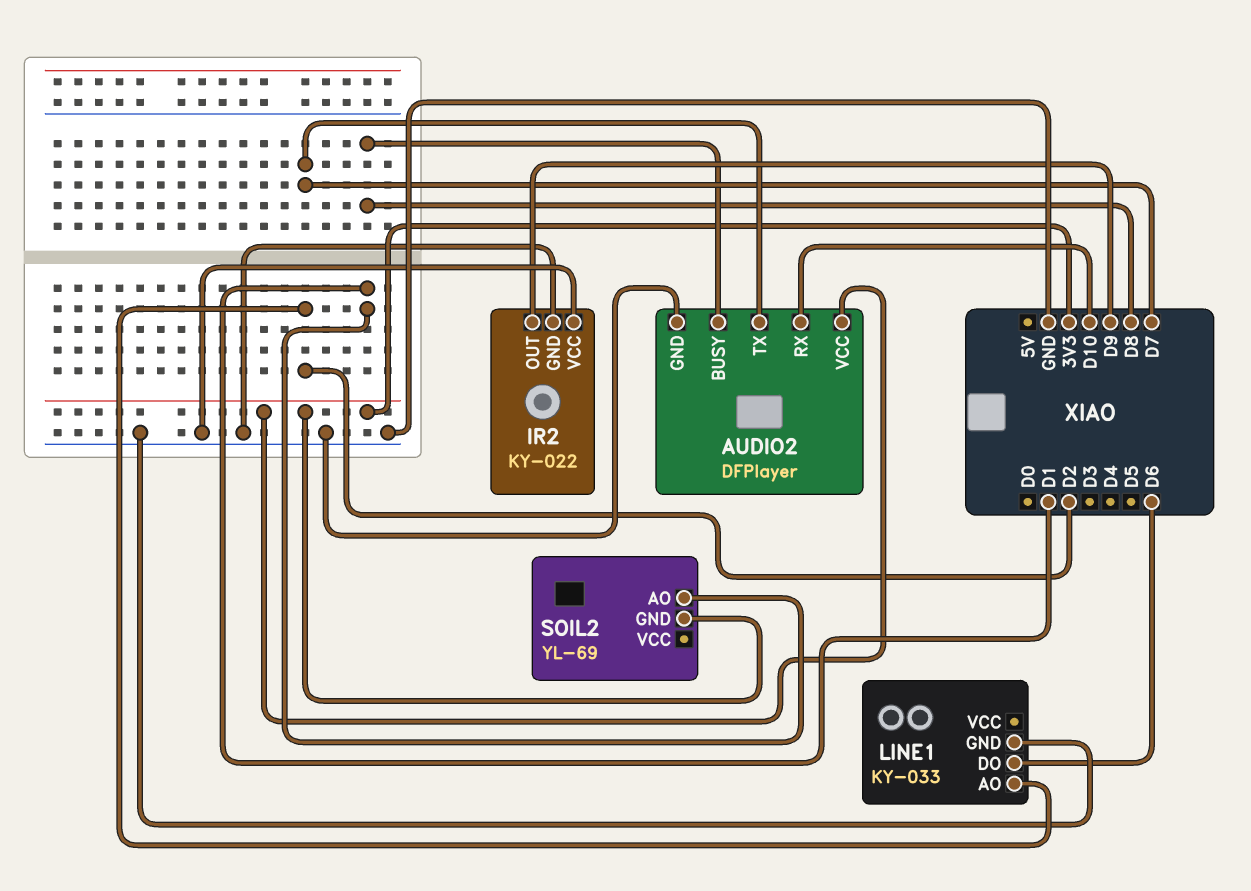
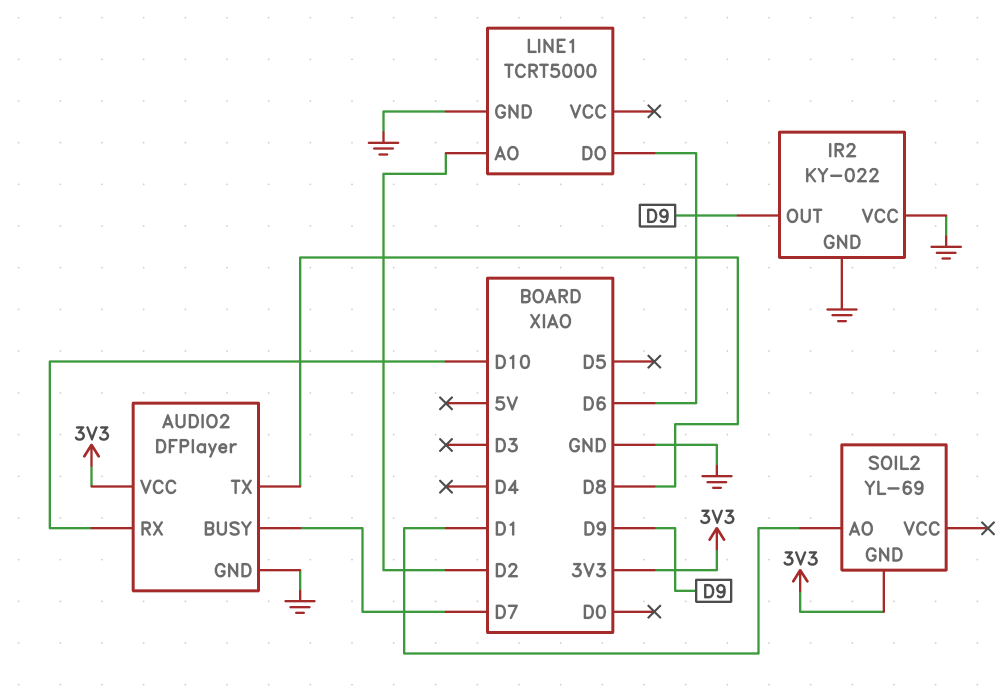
AUDIO2 pin BUSY: D8 -> D7
AUDIO2 pin TX: D7 -> D8
LINE1: KY-033 -> TCRT5000

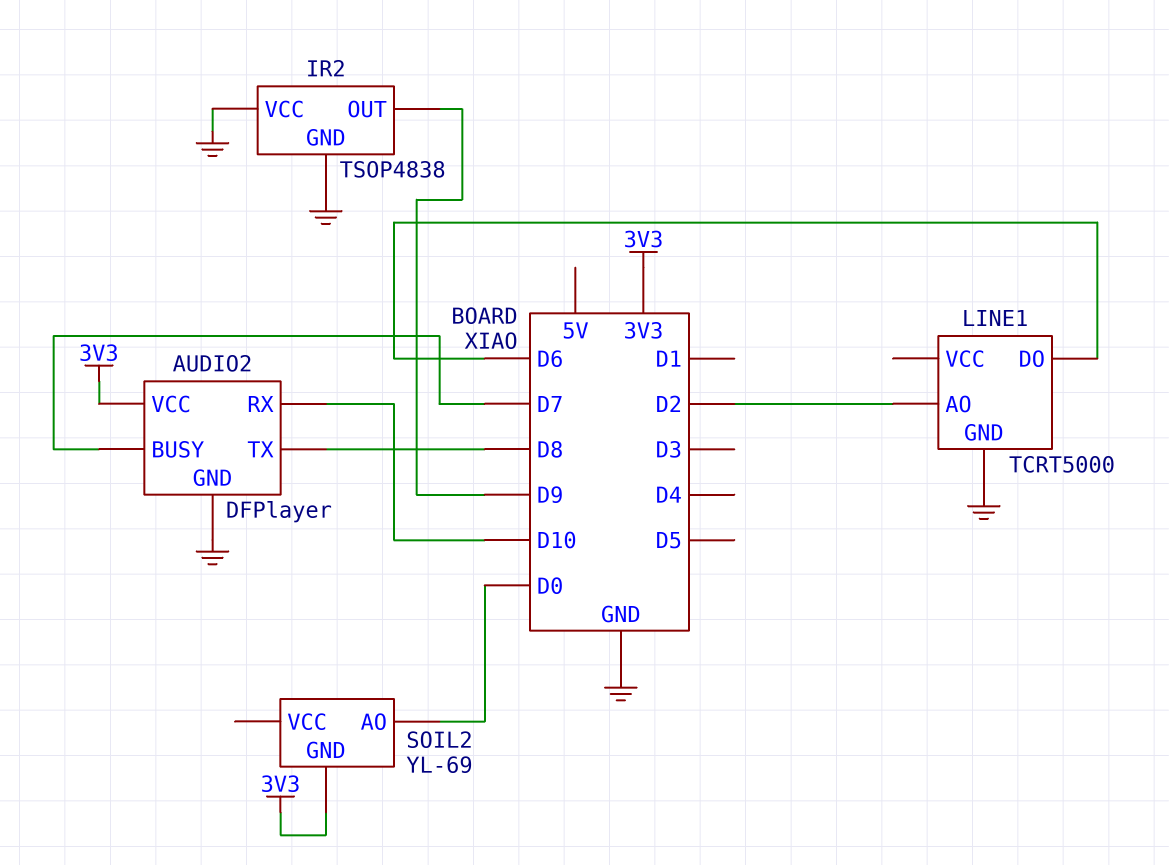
IR2: KY-022 -> TSOP4838
SOIL2 pin AO: D1 -> D0

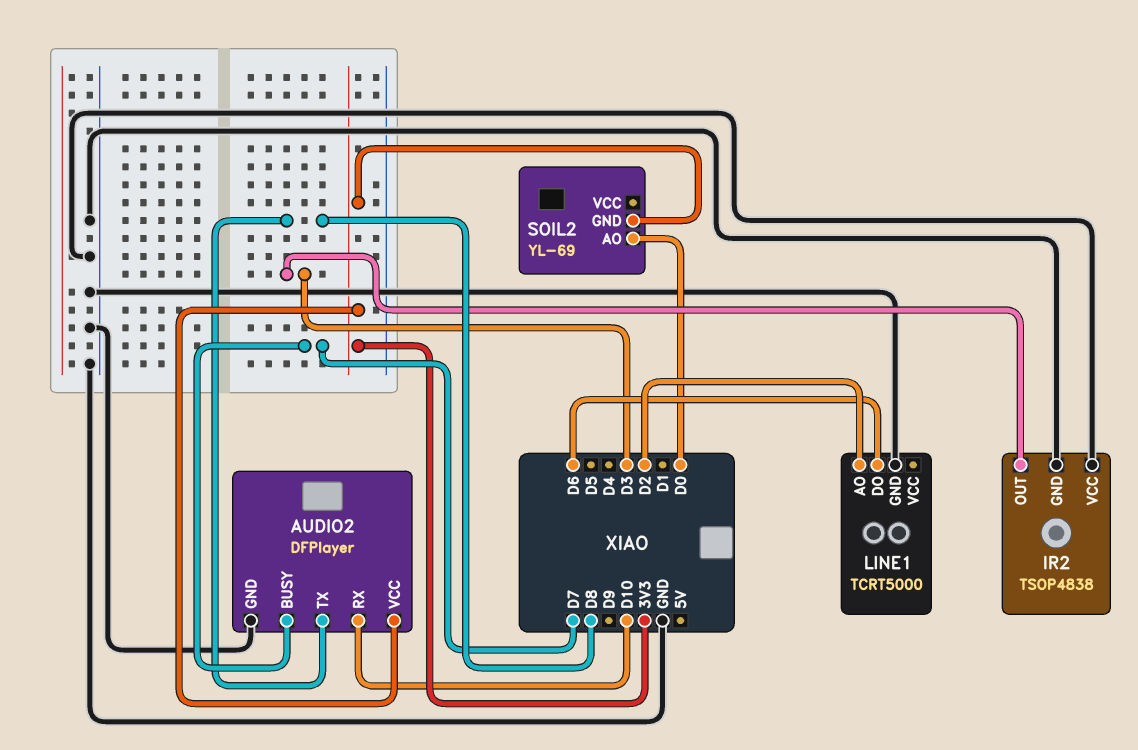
IR2 pin OUT: D9 -> D3

